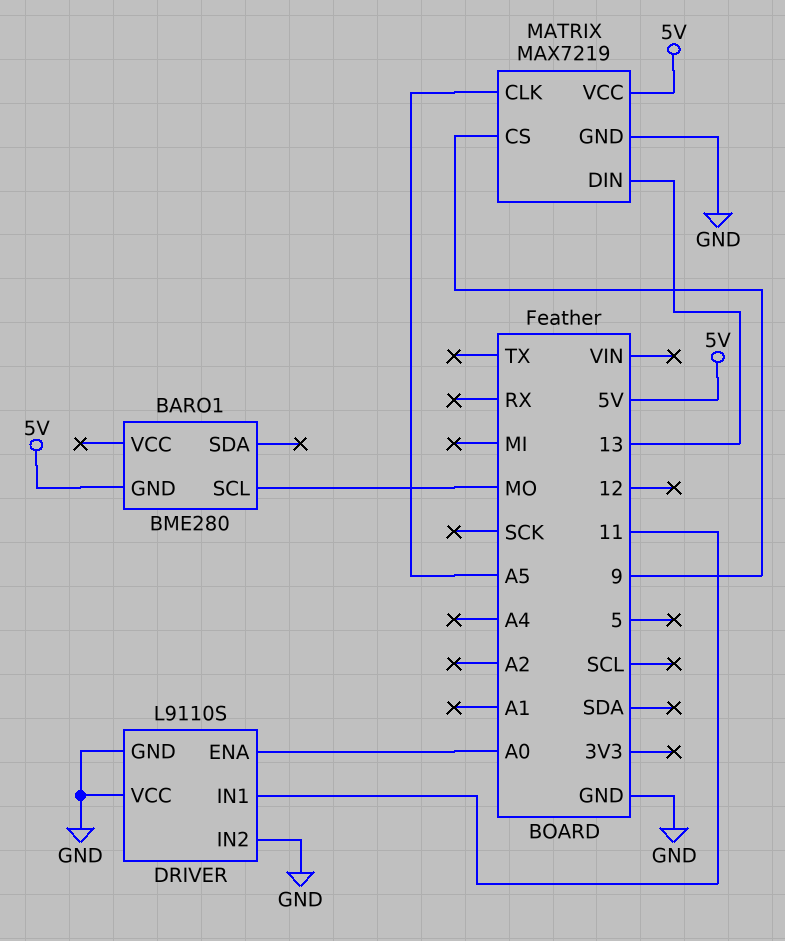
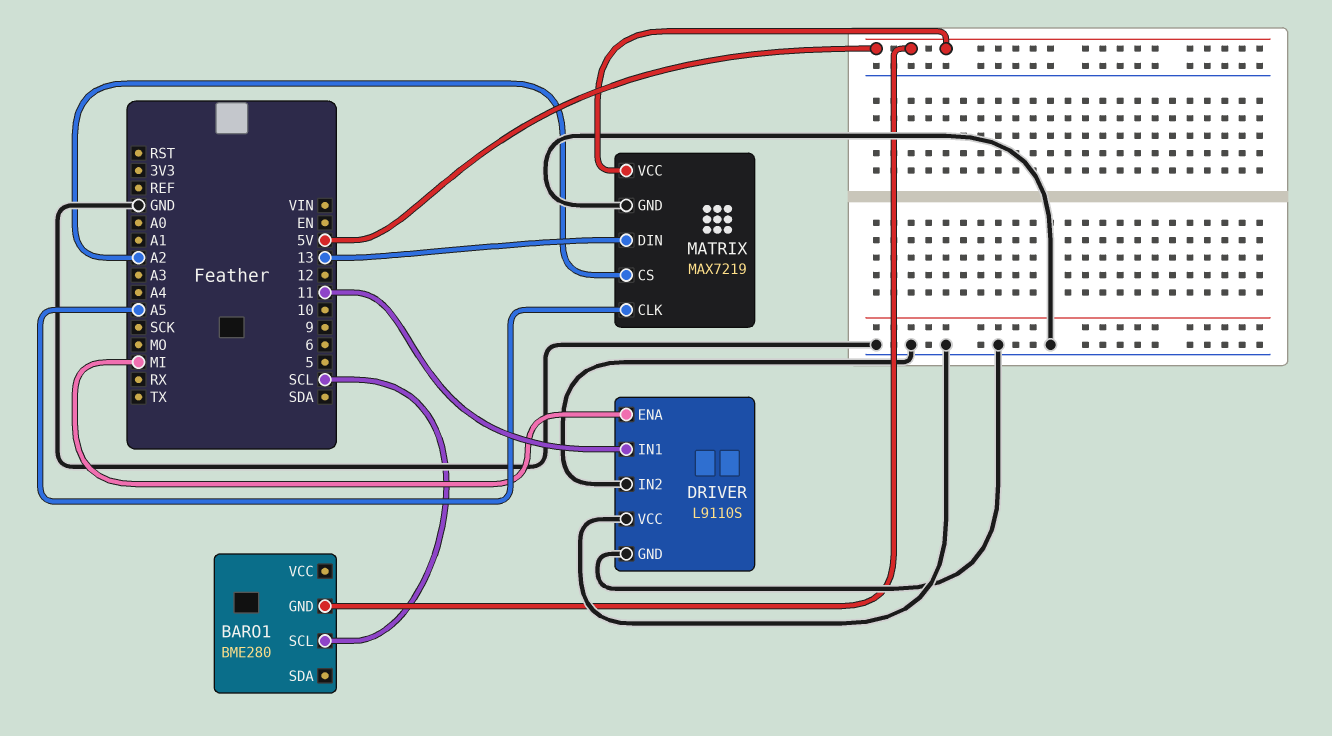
BARO1 pin SCL: MO -> SCL
DRIVER pin ENA: A0 -> MI
MATRIX pin CS: 9 -> A2

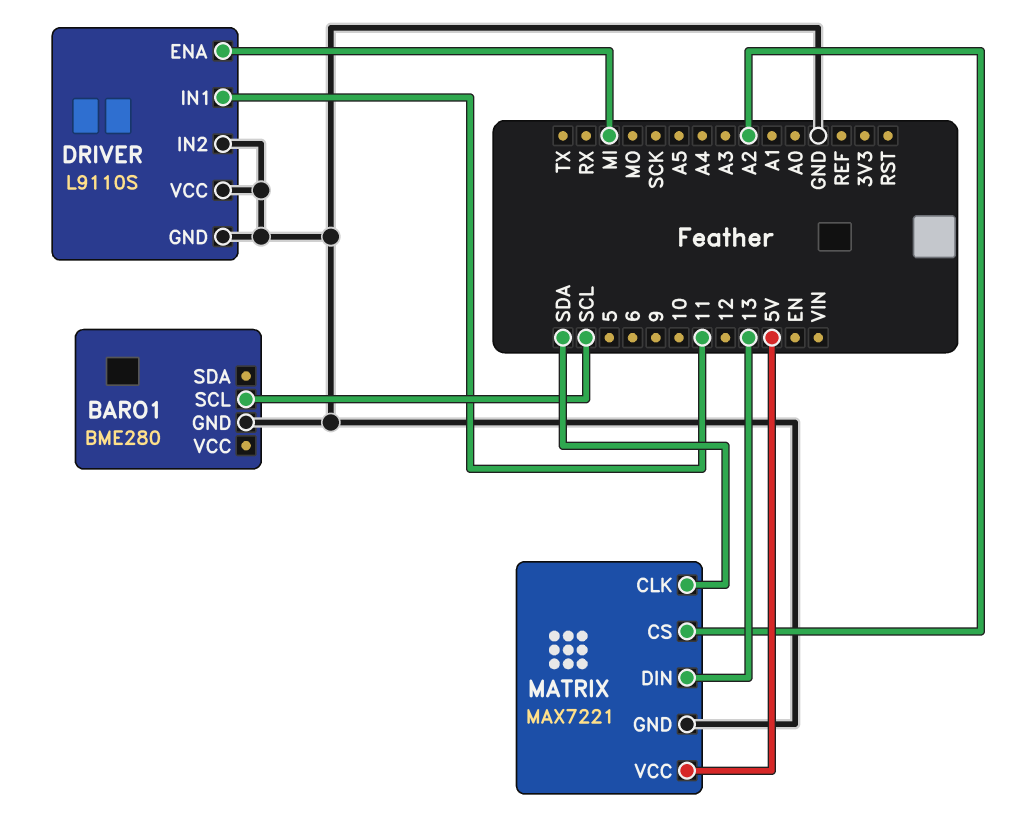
BARO1 pin GND: 5V -> GND
MATRIX: MAX7219 -> MAX7221
MATRIX pin CLK: A5 -> SDA

